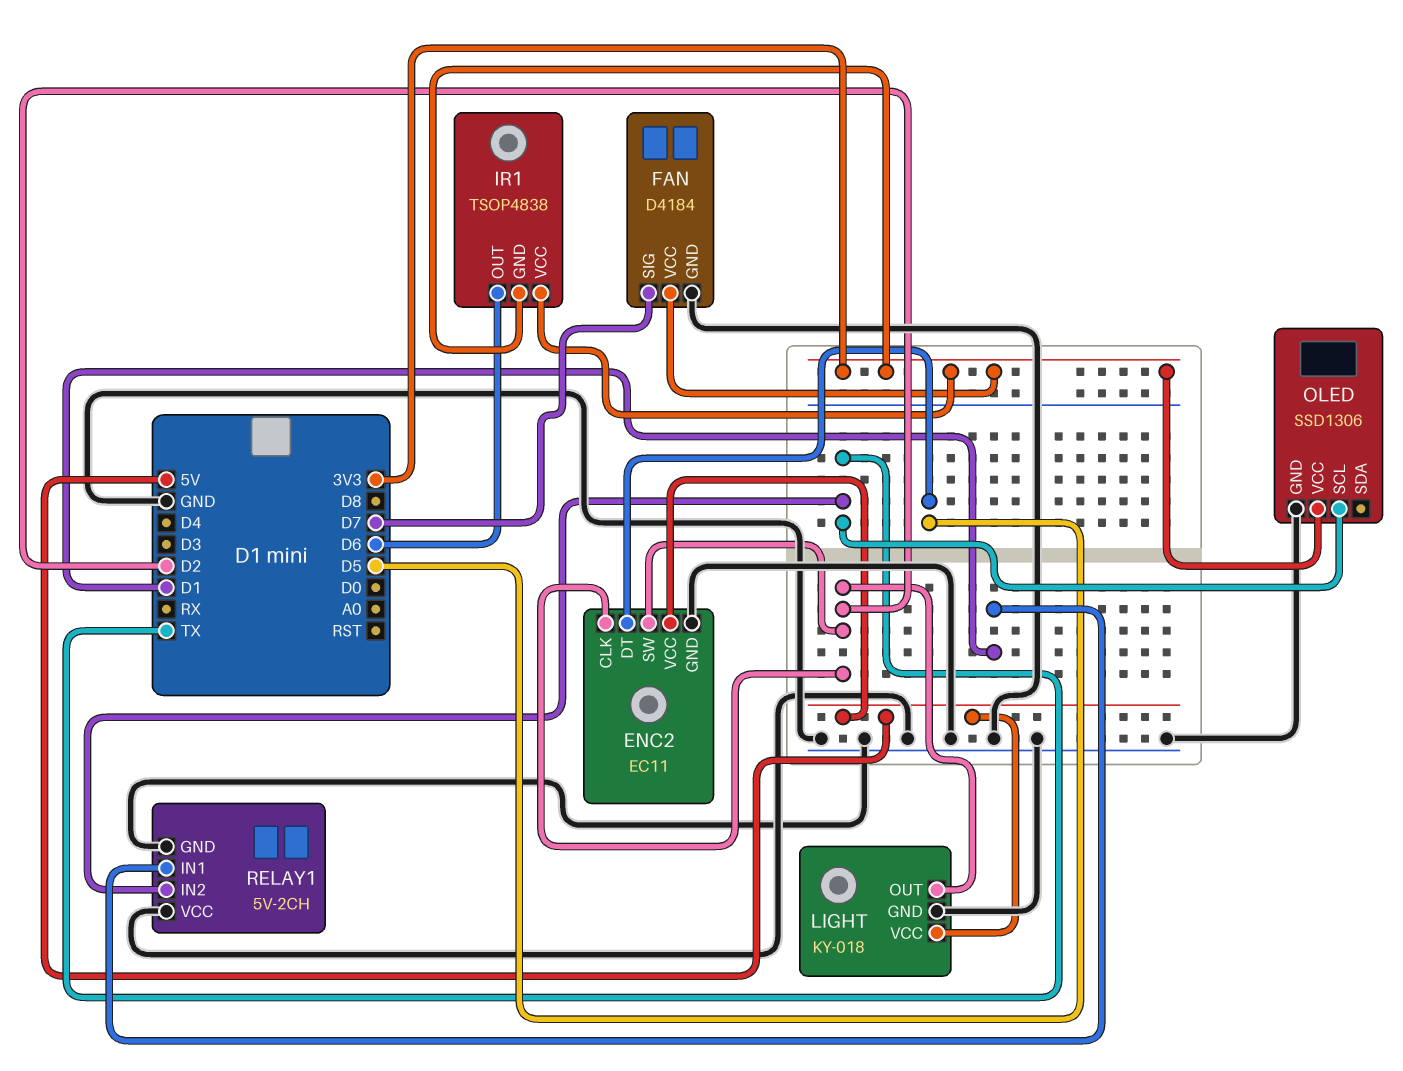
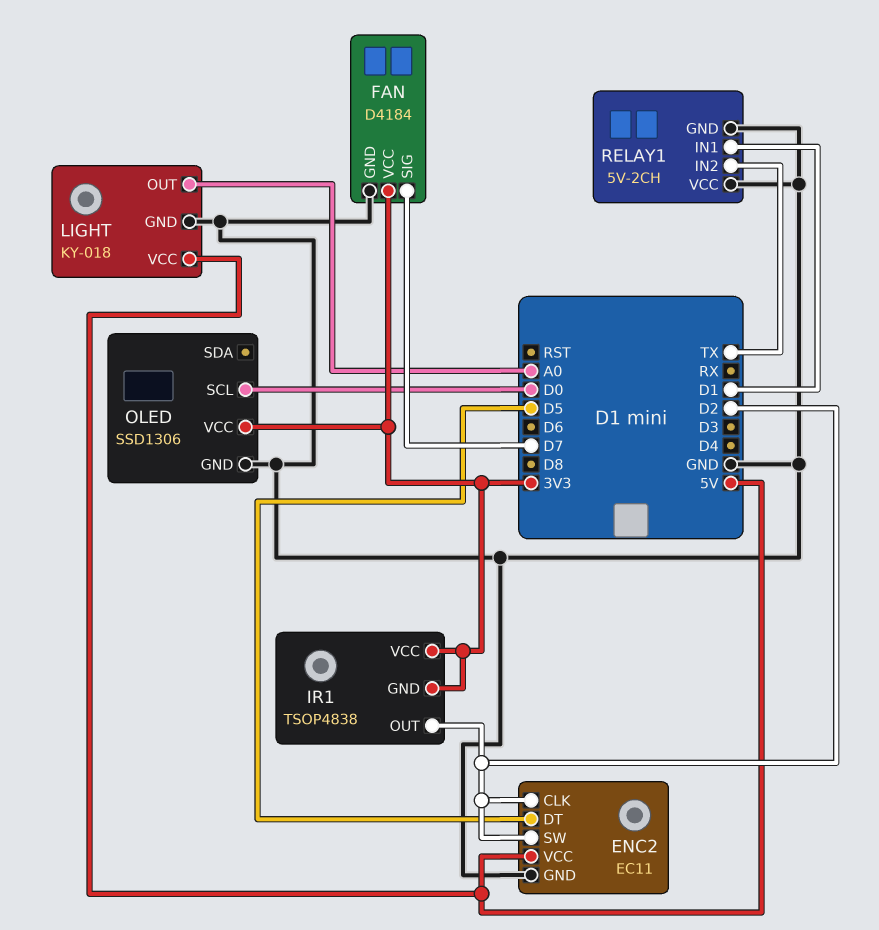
IR1 pin OUT: D6 -> D2
LIGHT pin OUT: D2 -> A0
OLED pin SCL: TX -> D0

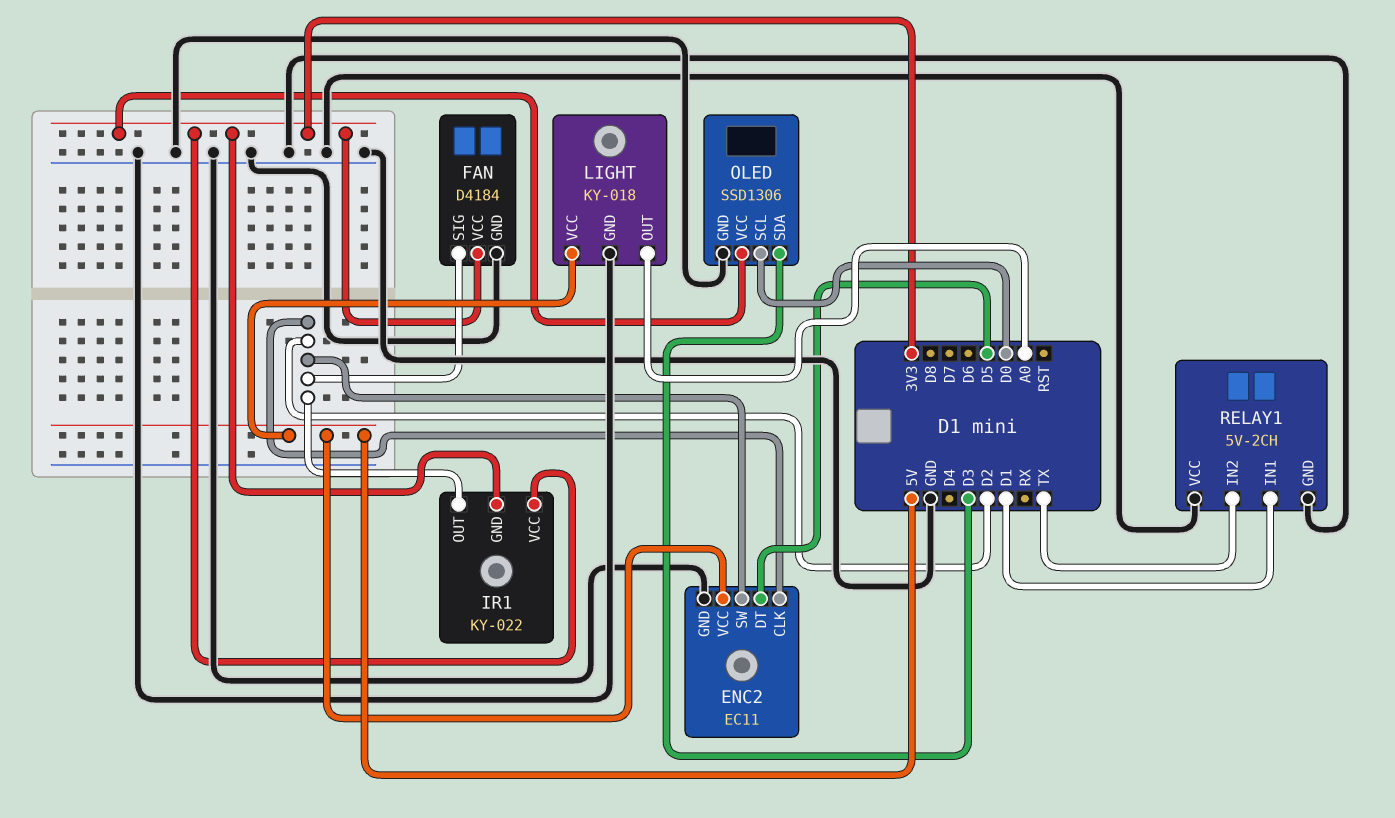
FAN pin SIG: D7 -> D2
IR1: TSOP4838 -> KY-022
OLED pin SDA: none -> D3

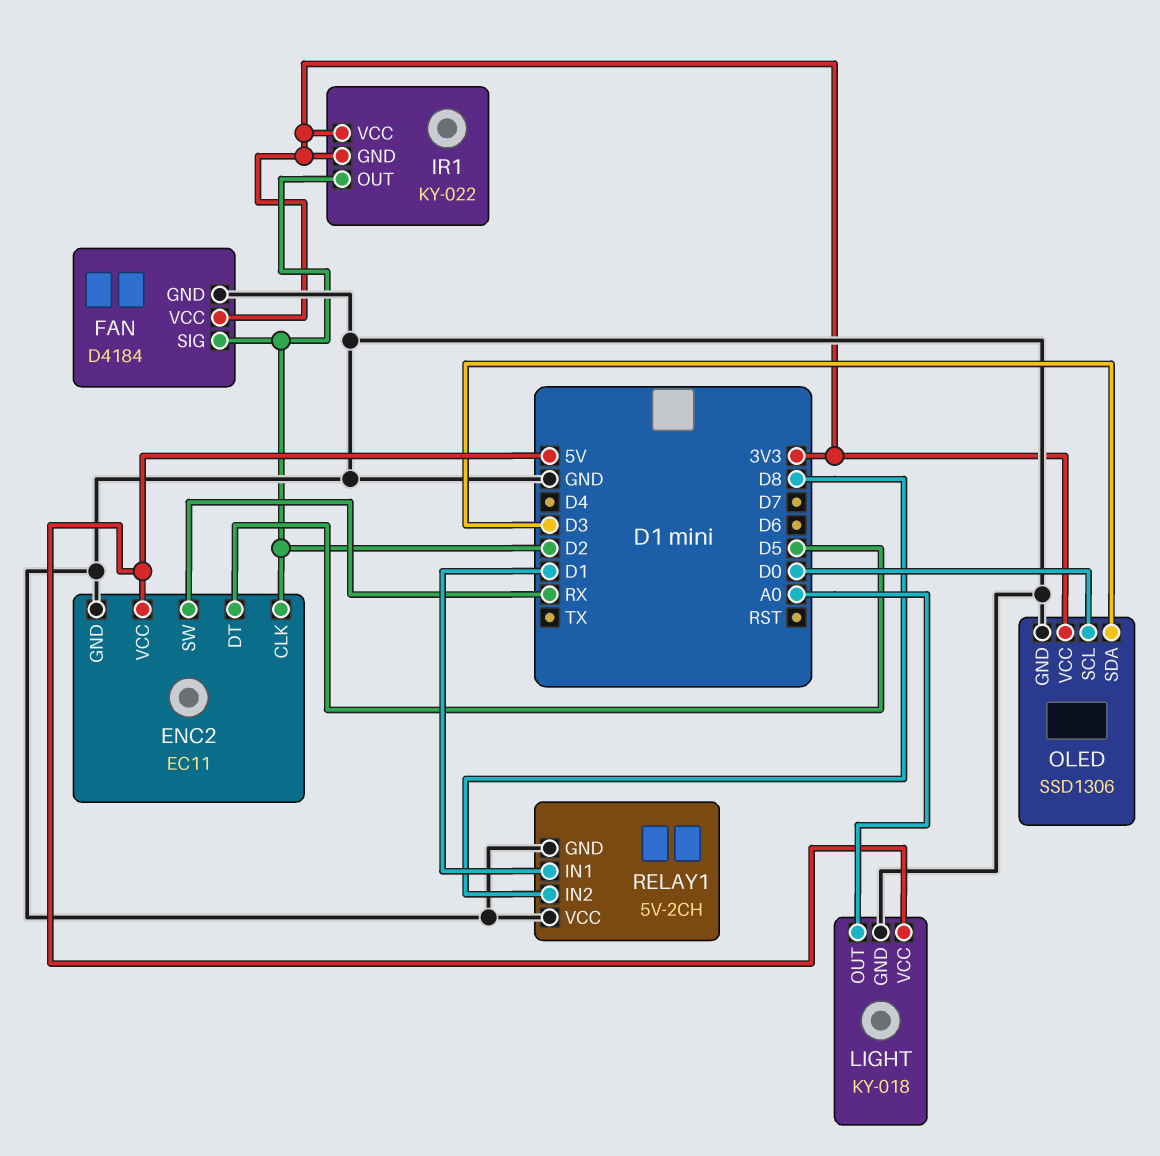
ENC2 pin SW: D2 -> RX
RELAY1 pin IN2: TX -> D8

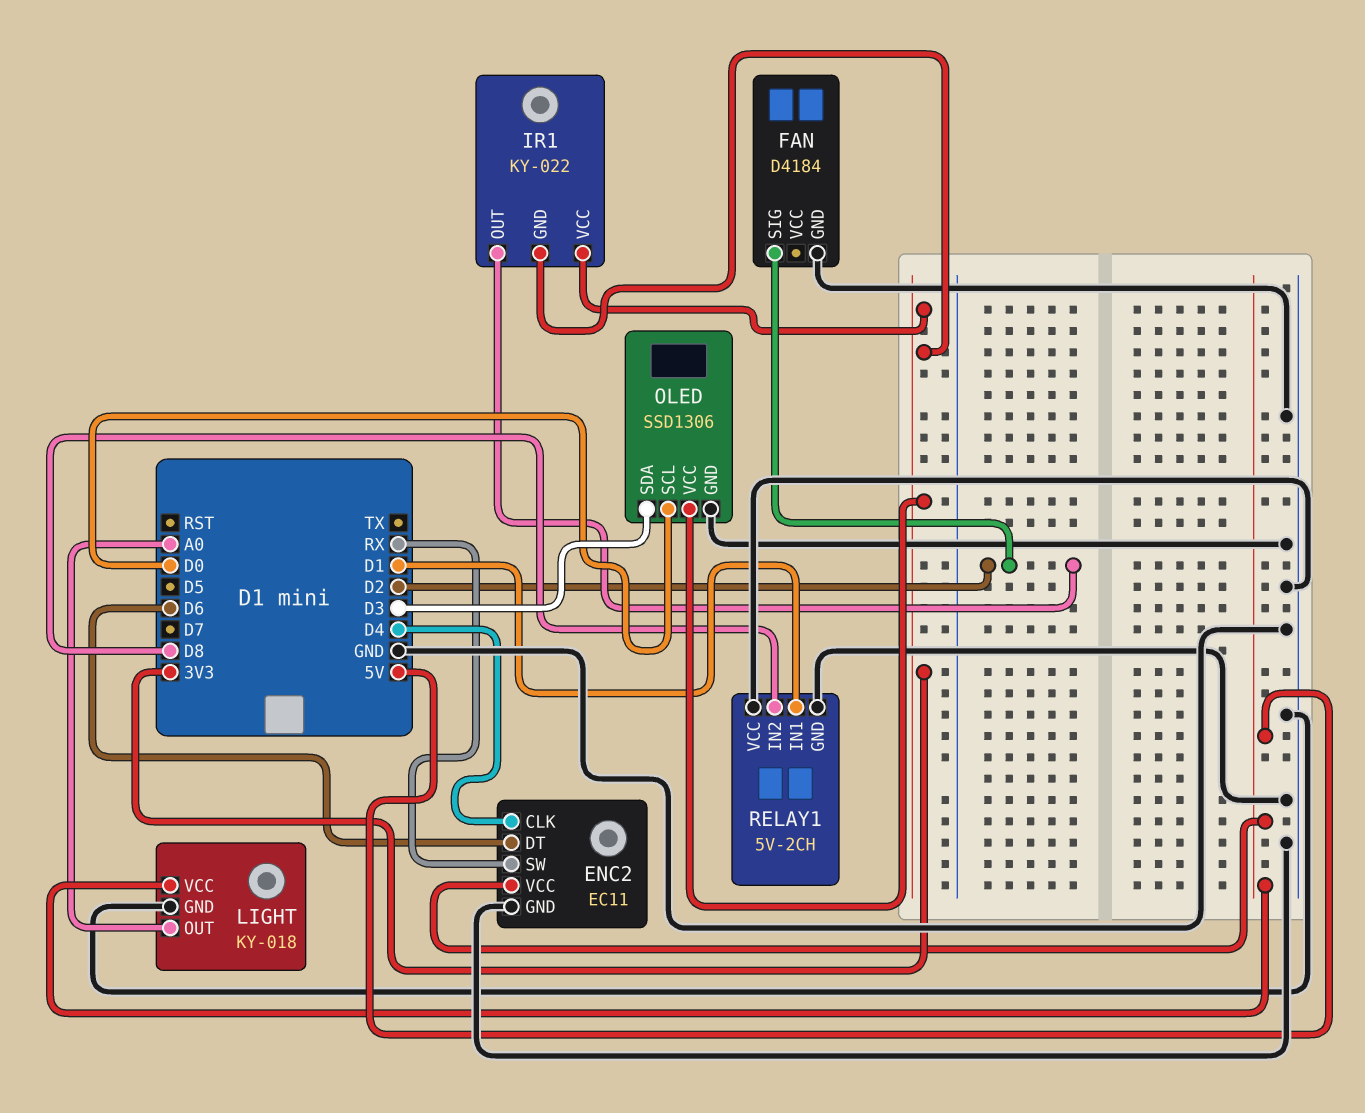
ENC2 pin CLK: D2 -> D4
ENC2 pin DT: D5 -> D6
FAN pin VCC: 3V3 -> none

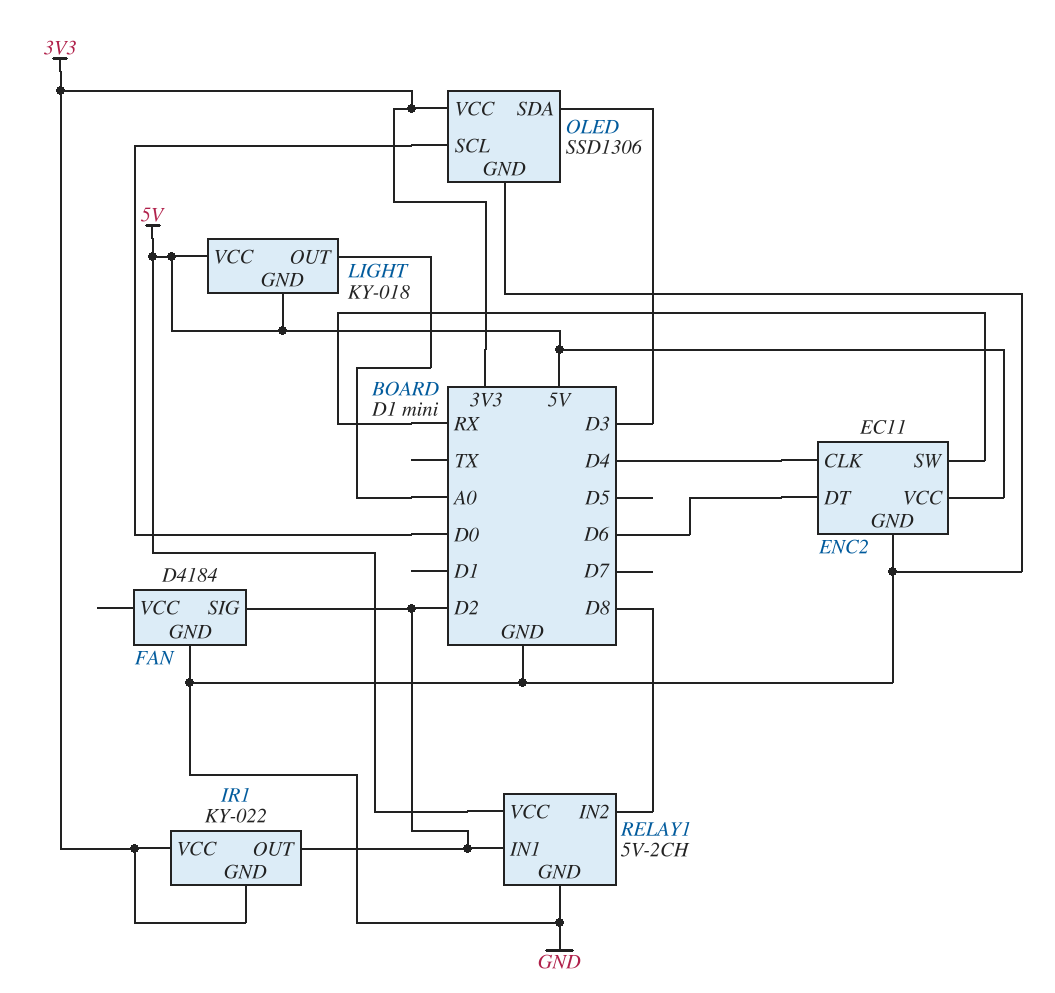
LIGHT pin GND: GND -> 5V
RELAY1 pin IN1: D1 -> D2
RELAY1 pin VCC: GND -> 5V

